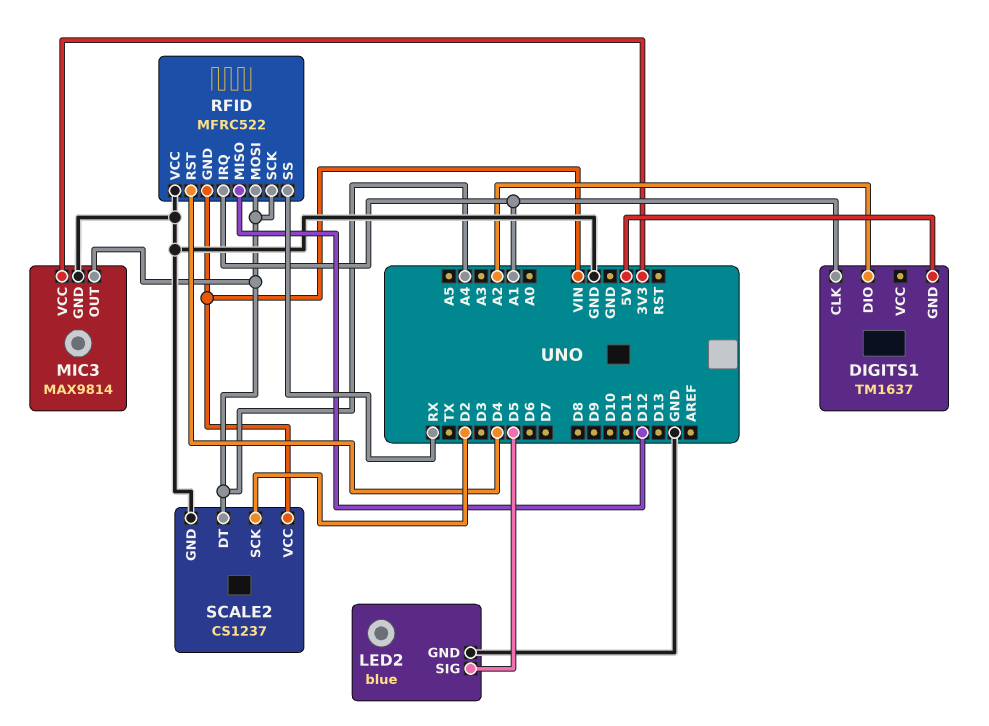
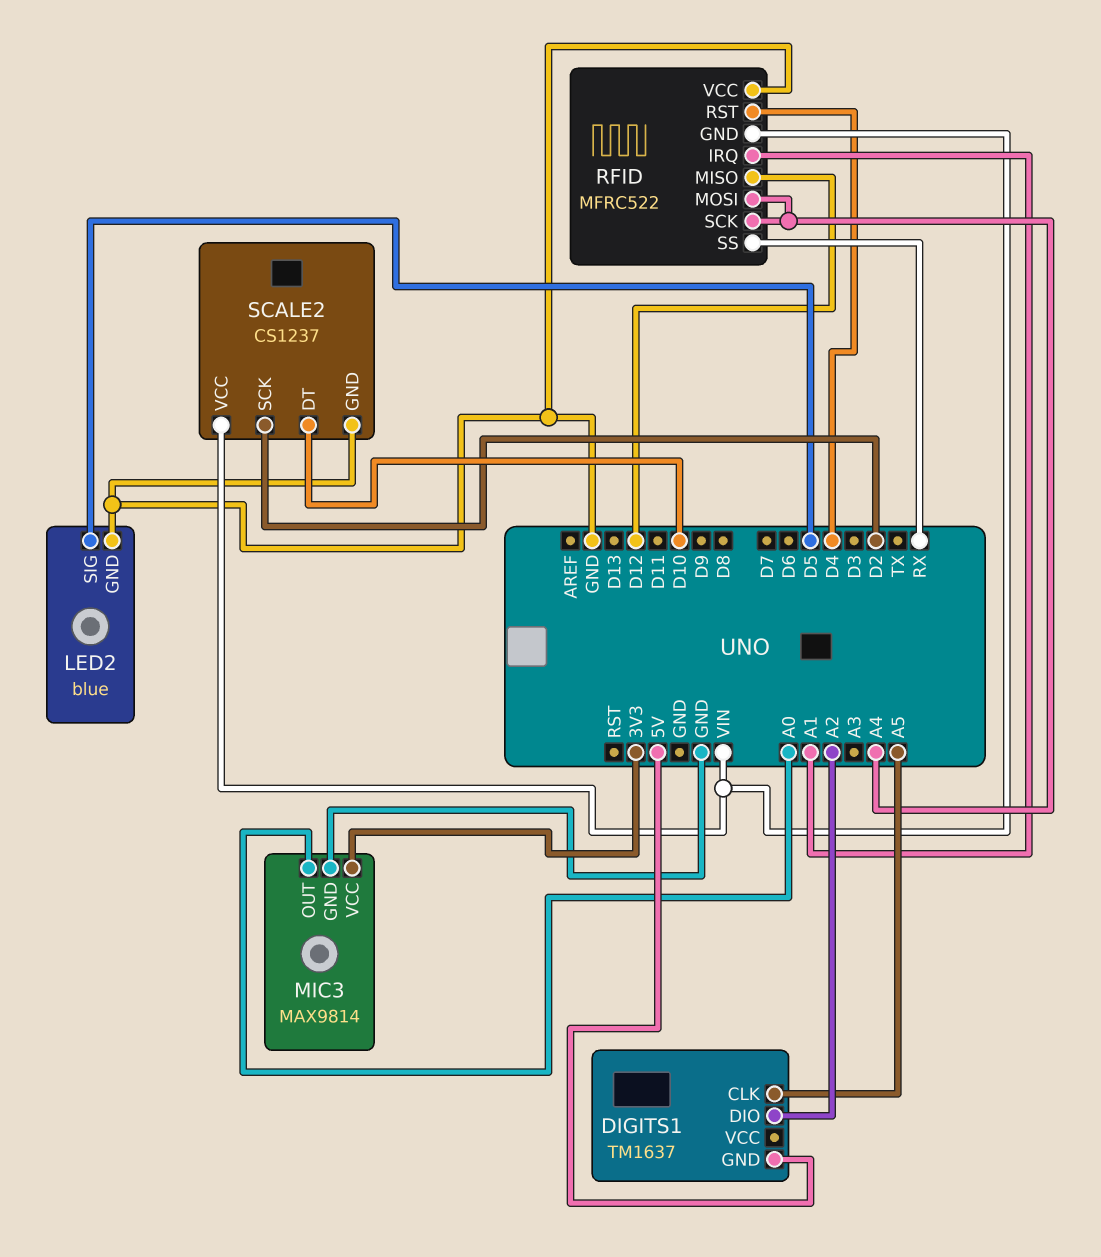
DIGITS1 pin CLK: A1 -> A5
MIC3 pin OUT: A4 -> A0
SCALE2 pin DT: A4 -> D10

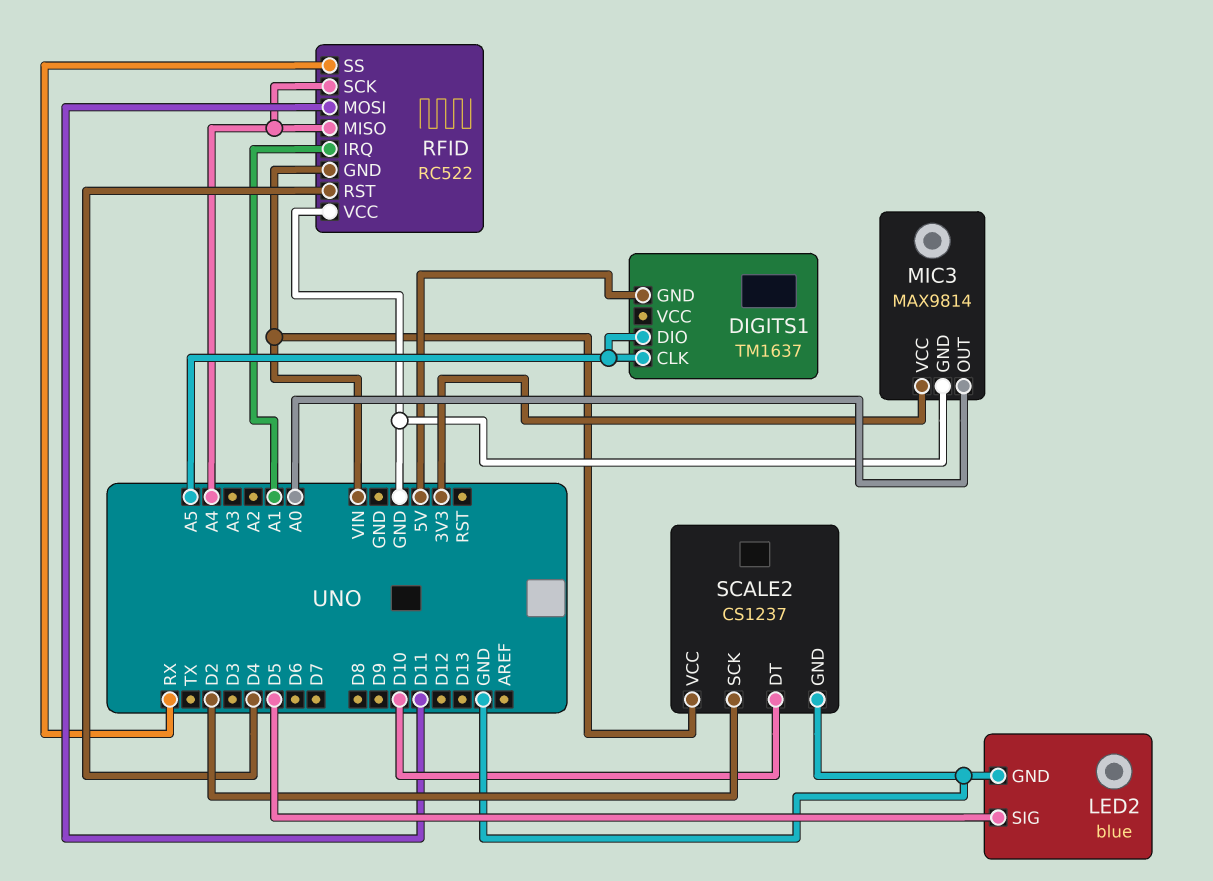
DIGITS1 pin DIO: A2 -> A5
RFID: MFRC522 -> RC522
RFID pin MISO: D12 -> A4
RFID pin MOSI: A4 -> D11

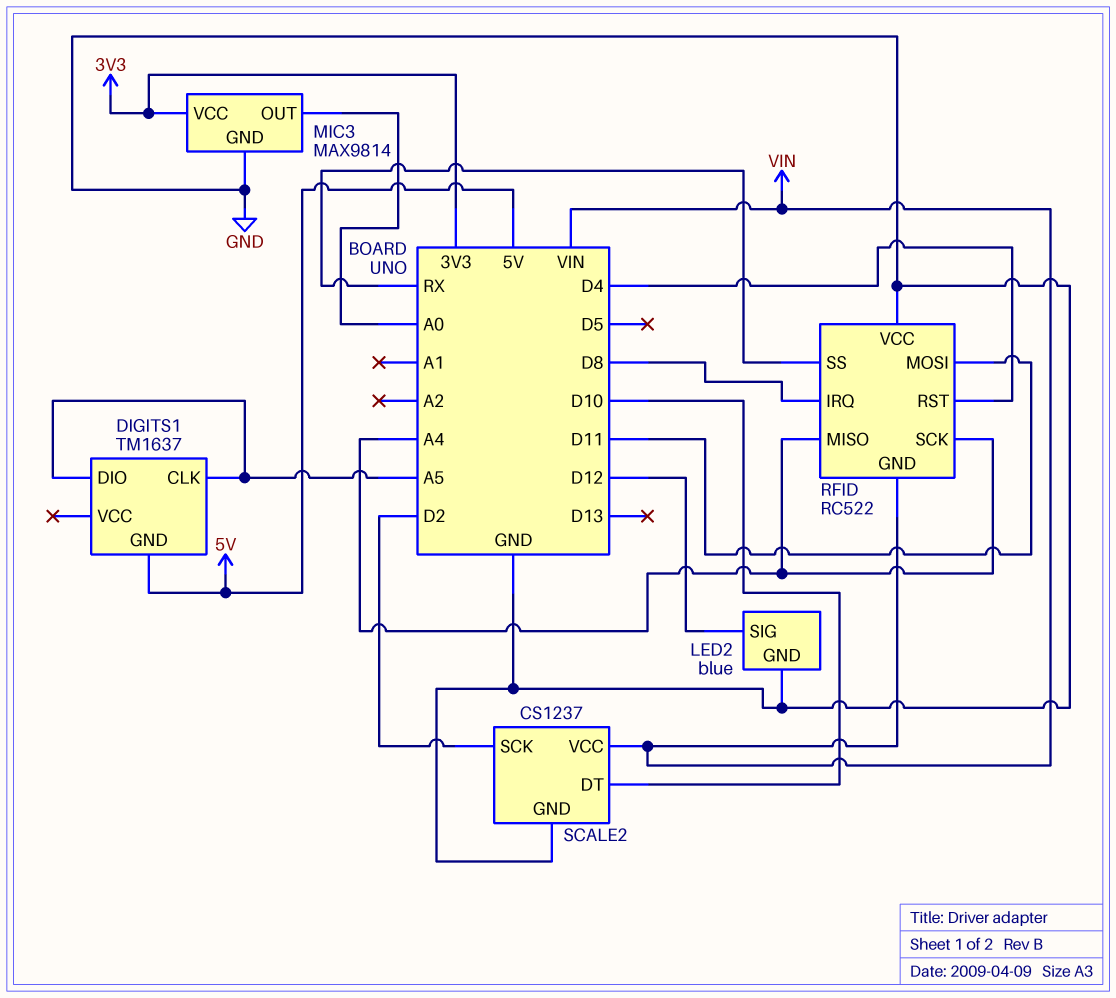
LED2 pin SIG: D5 -> D12
RFID pin IRQ: A1 -> D8

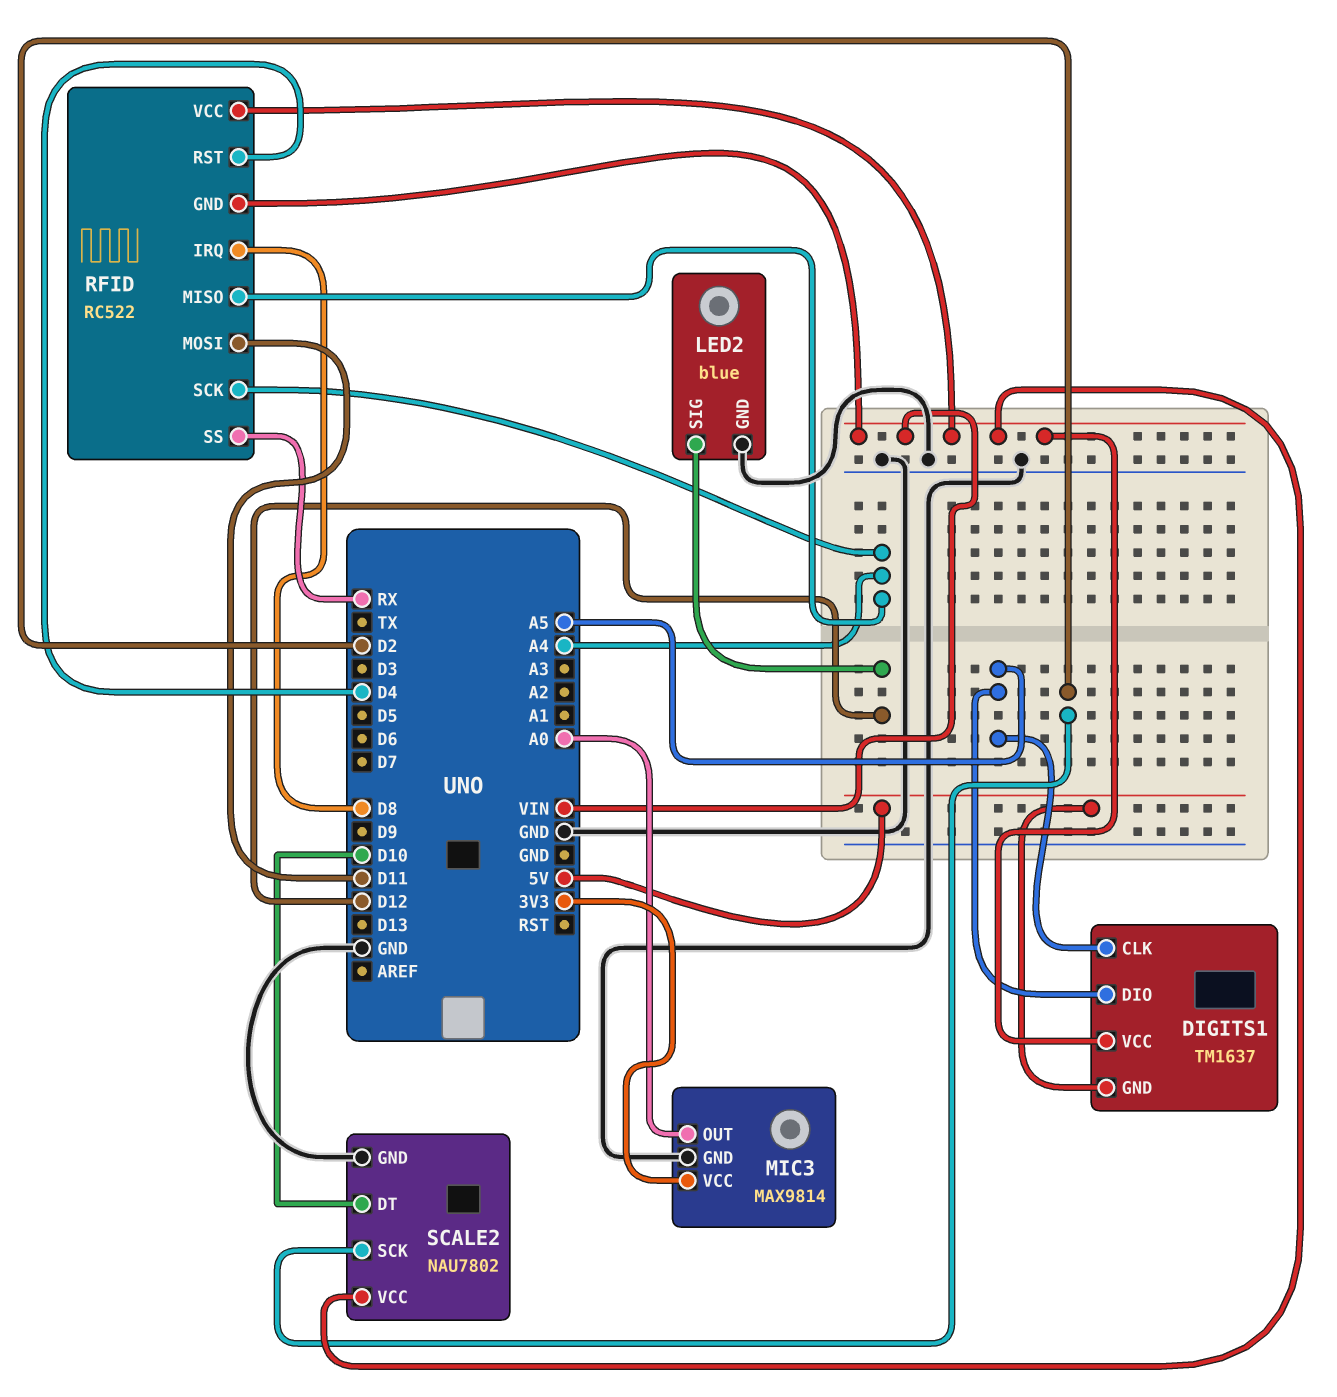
DIGITS1 pin VCC: none -> VIN
RFID pin VCC: GND -> VIN
SCALE2: CS1237 -> NAU7802

